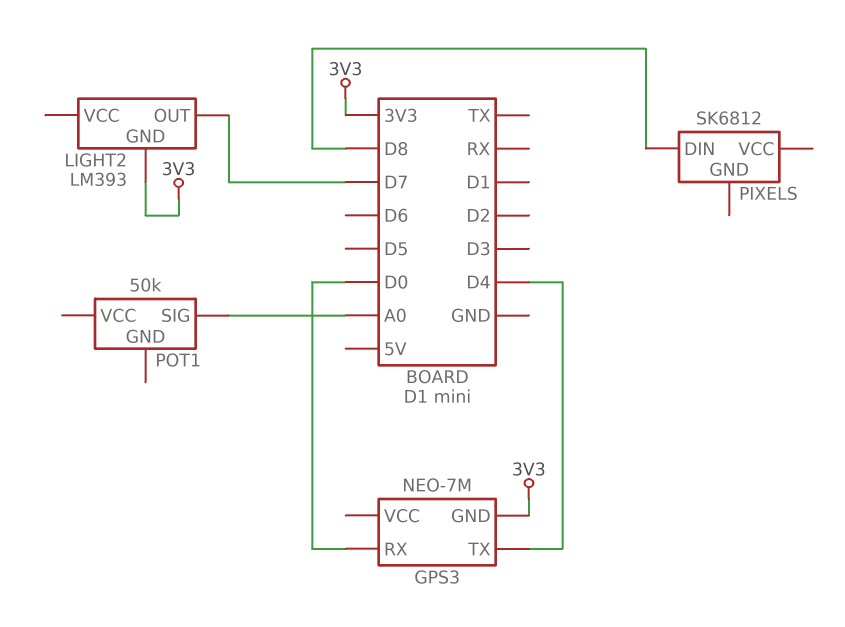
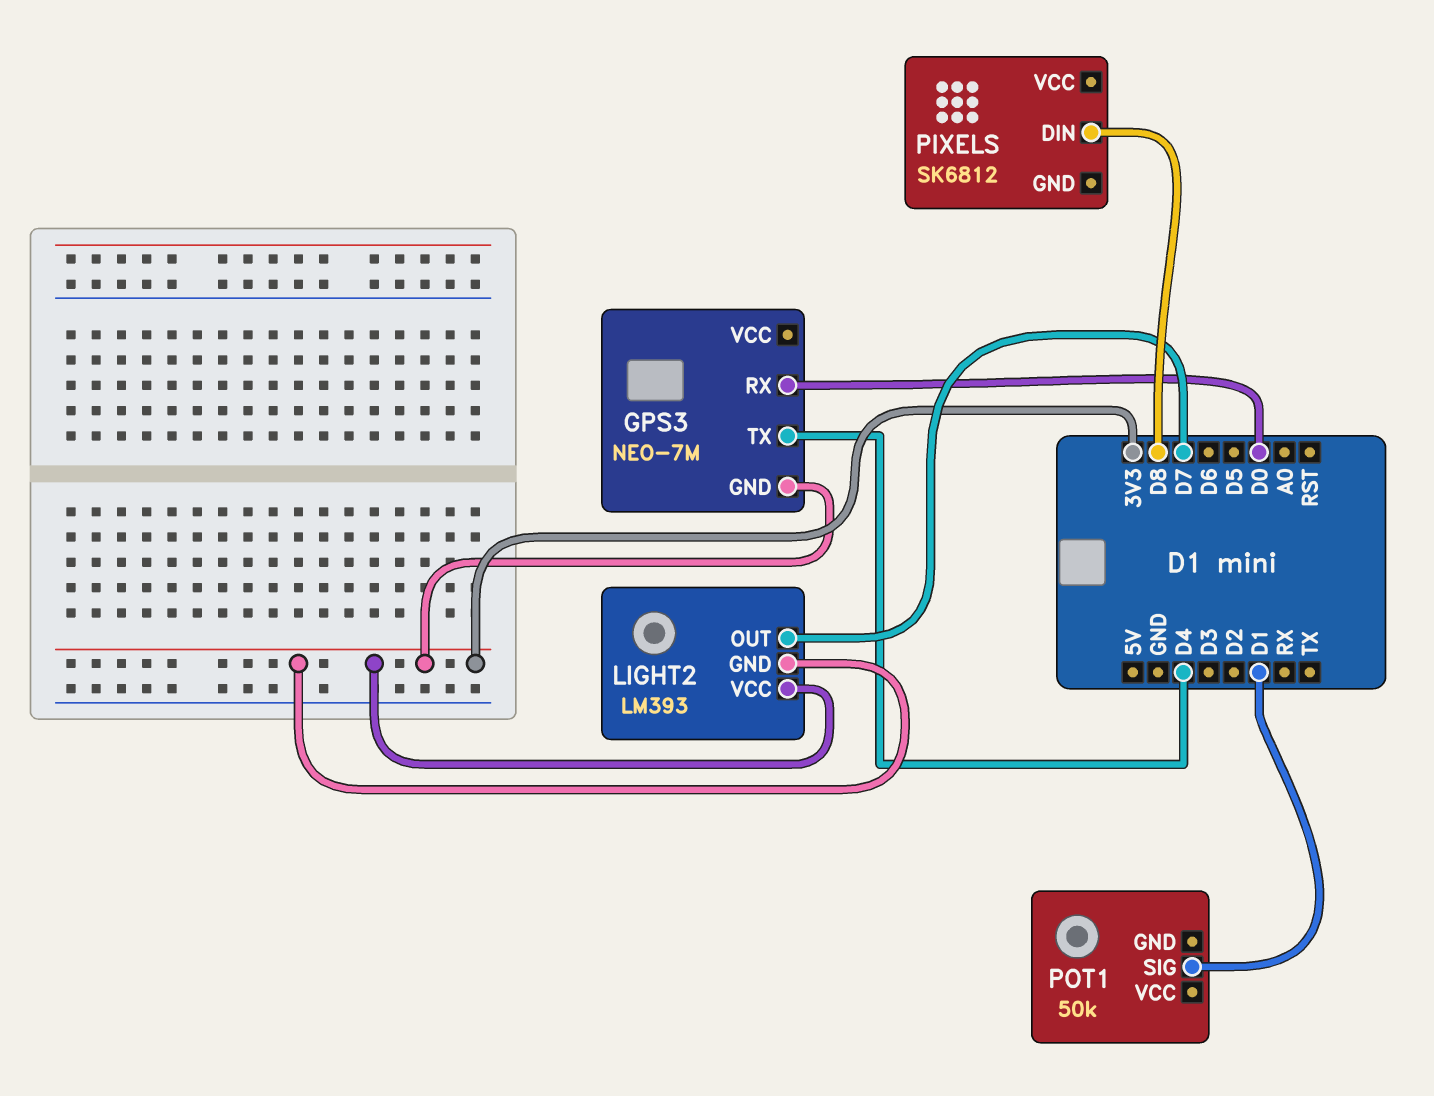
LIGHT2 pin VCC: none -> 3V3
POT1 pin SIG: A0 -> D1

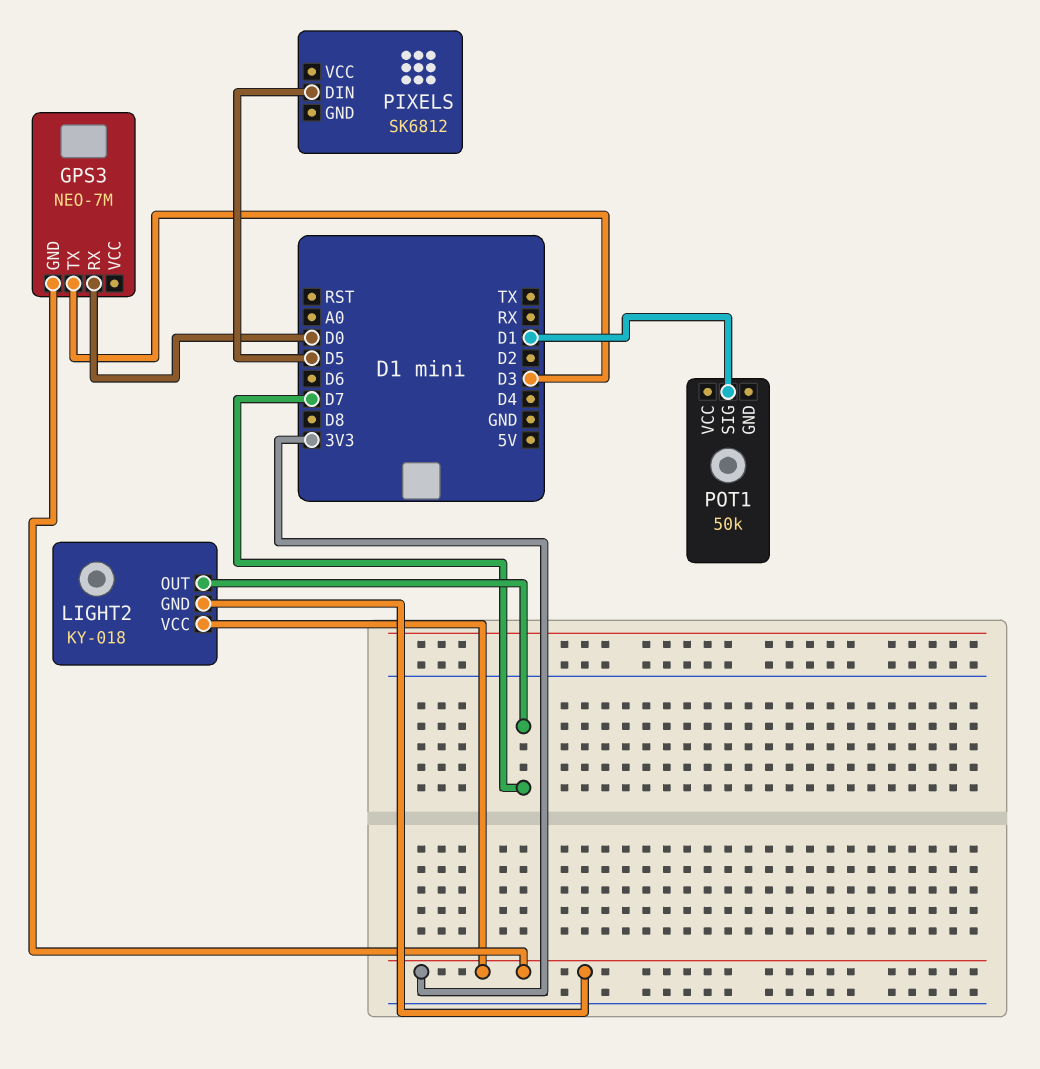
GPS3 pin TX: D4 -> D3
LIGHT2: LM393 -> KY-018
PIXELS pin DIN: D8 -> D5

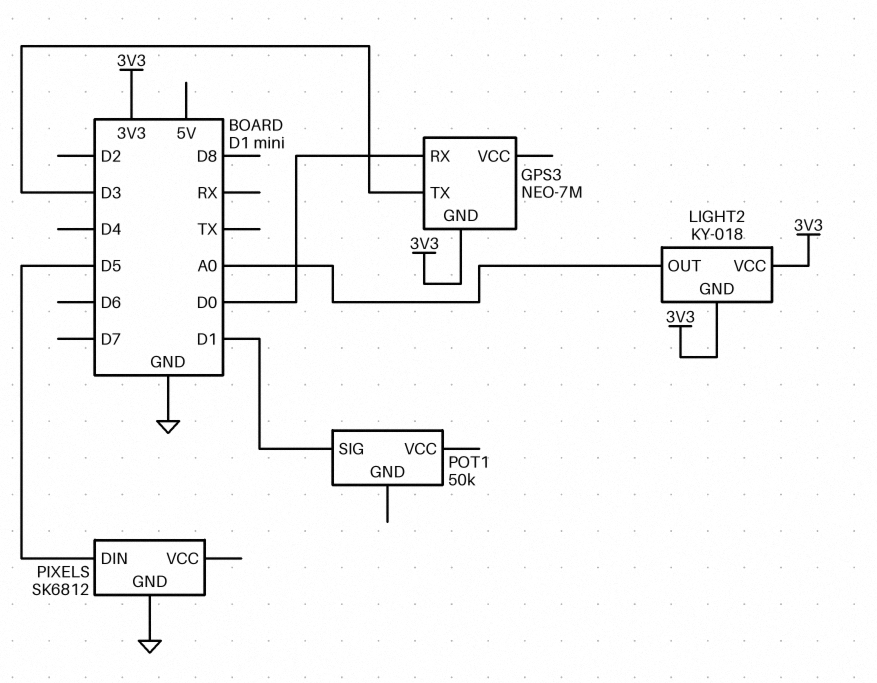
LIGHT2 pin OUT: D7 -> A0
PIXELS pin GND: none -> GND

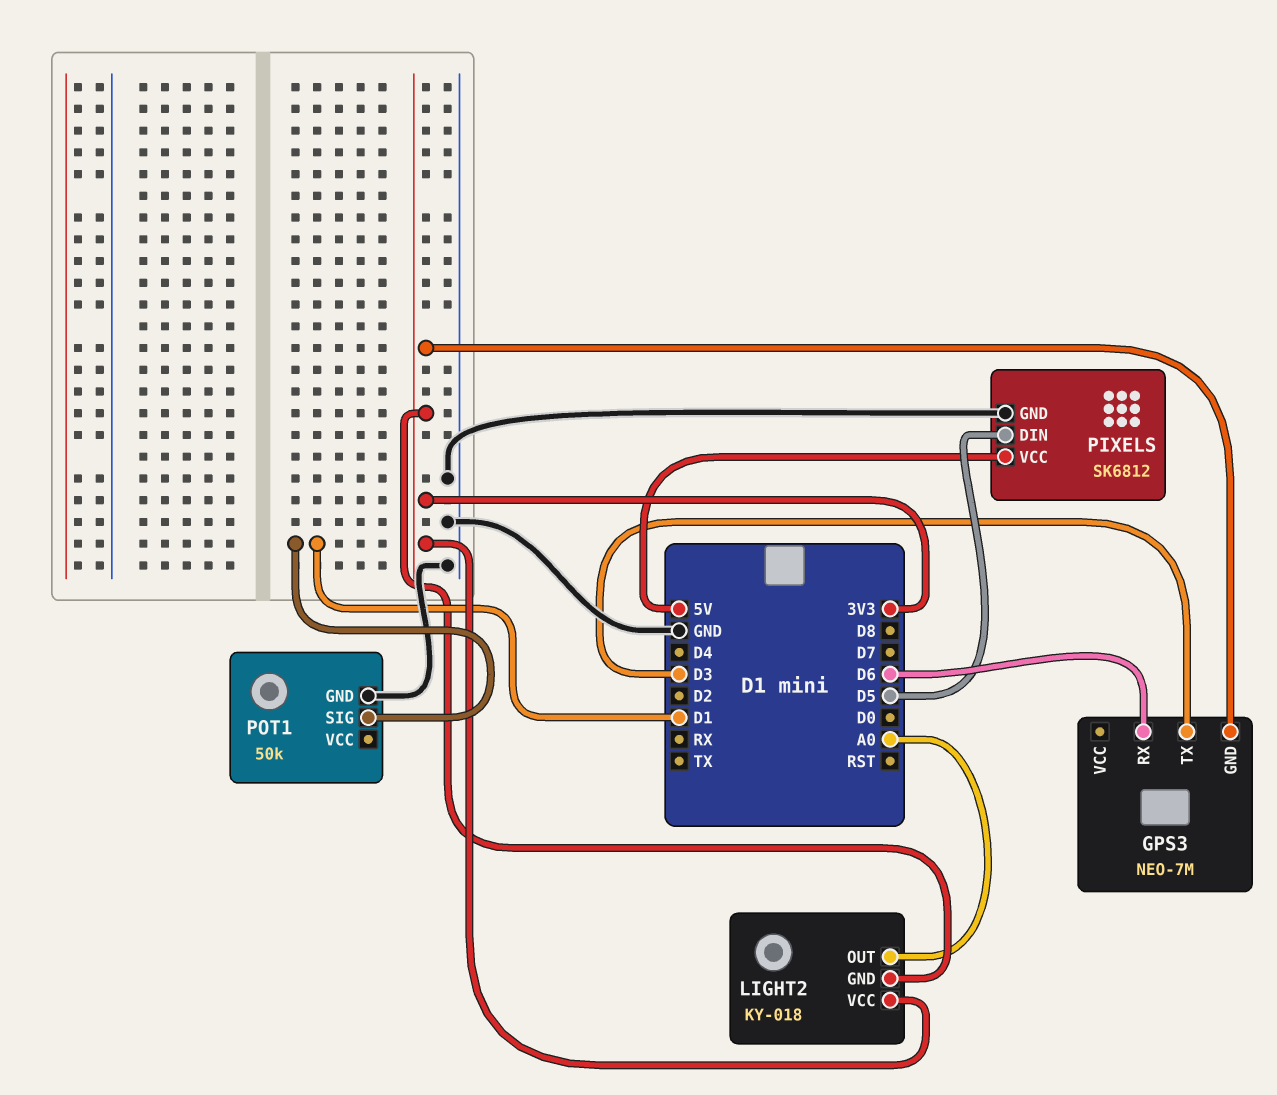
GPS3 pin RX: D0 -> D6
PIXELS pin VCC: none -> 5V
POT1 pin GND: none -> GND

